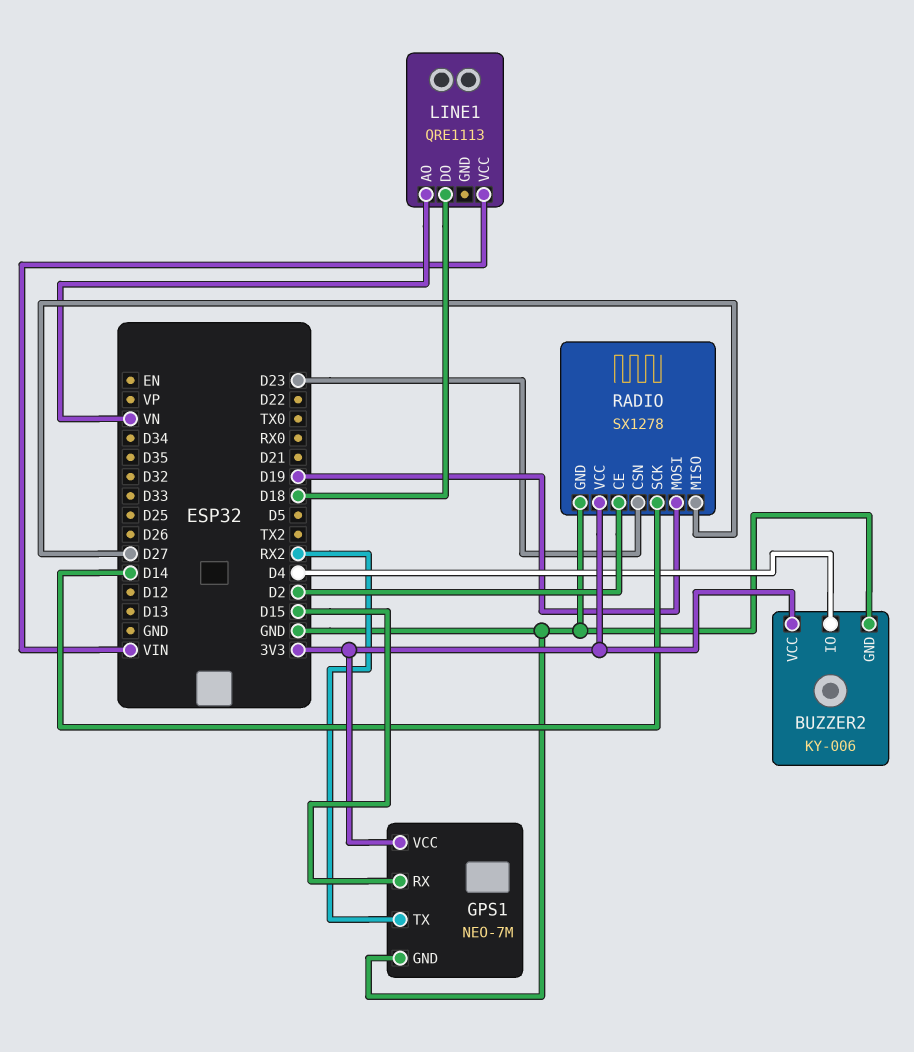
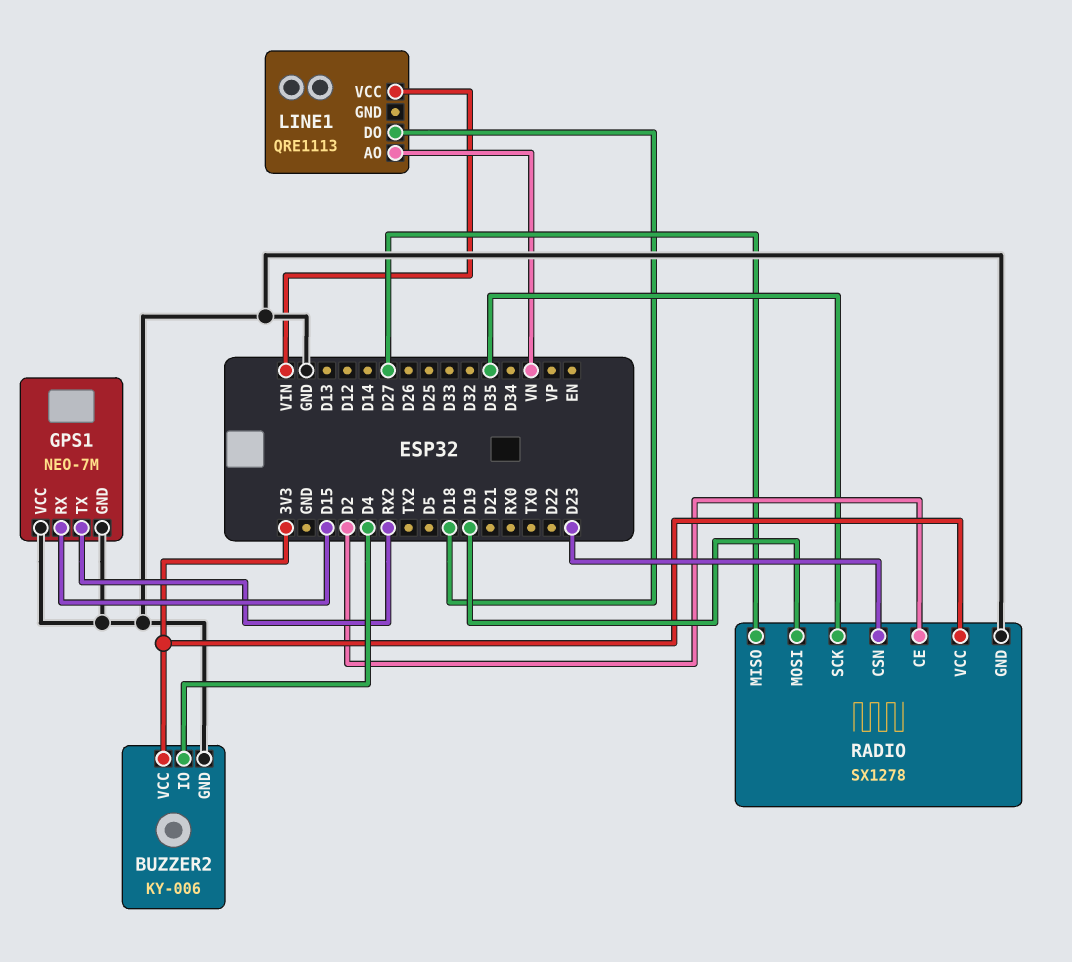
GPS1 pin VCC: 3V3 -> GND
RADIO pin SCK: D14 -> D35

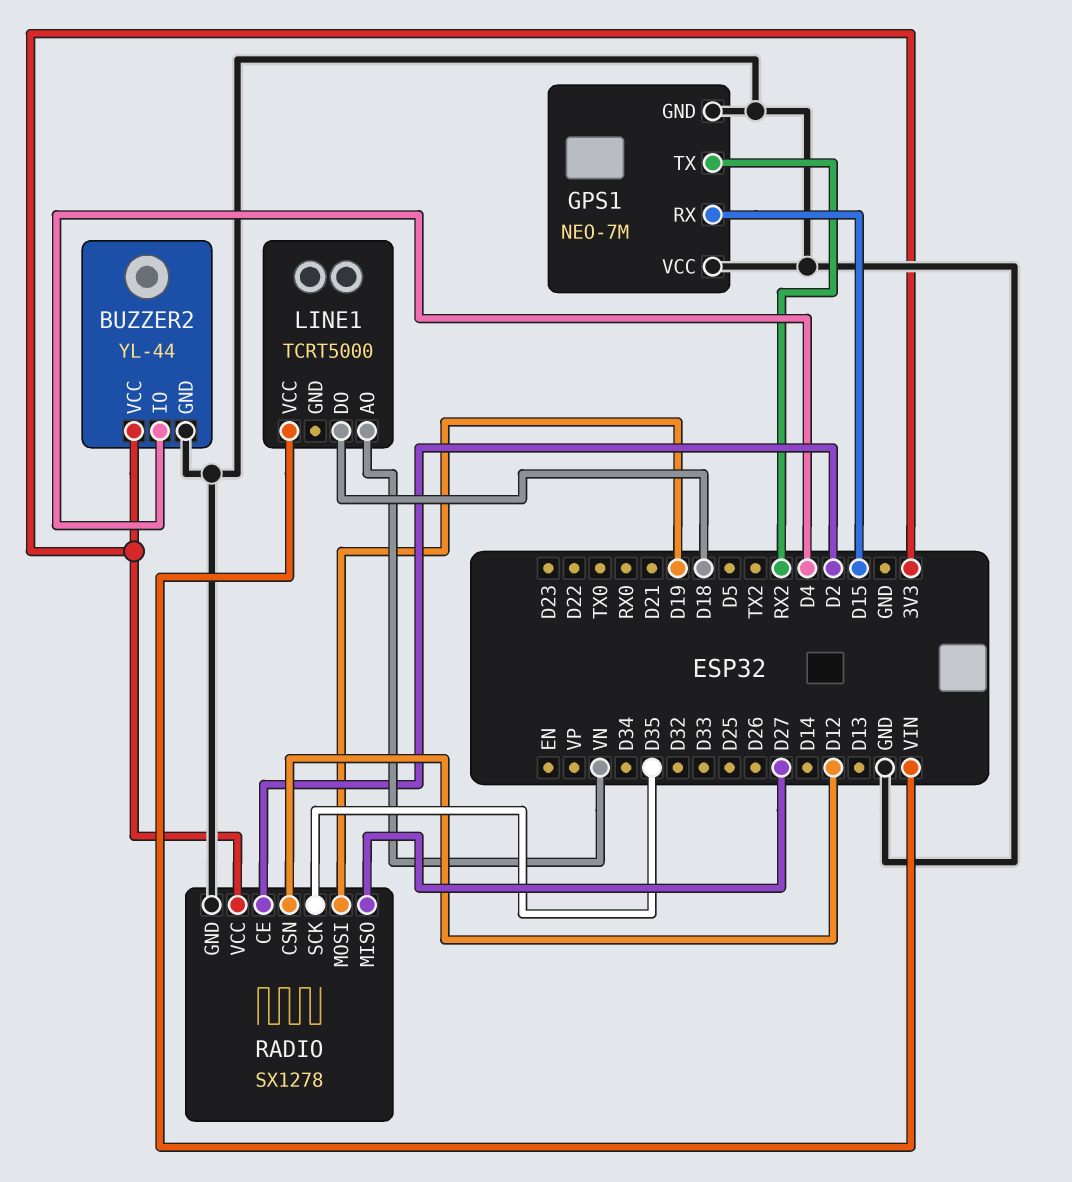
BUZZER2: KY-006 -> YL-44
LINE1: QRE1113 -> TCRT5000
RADIO pin CSN: D23 -> D12

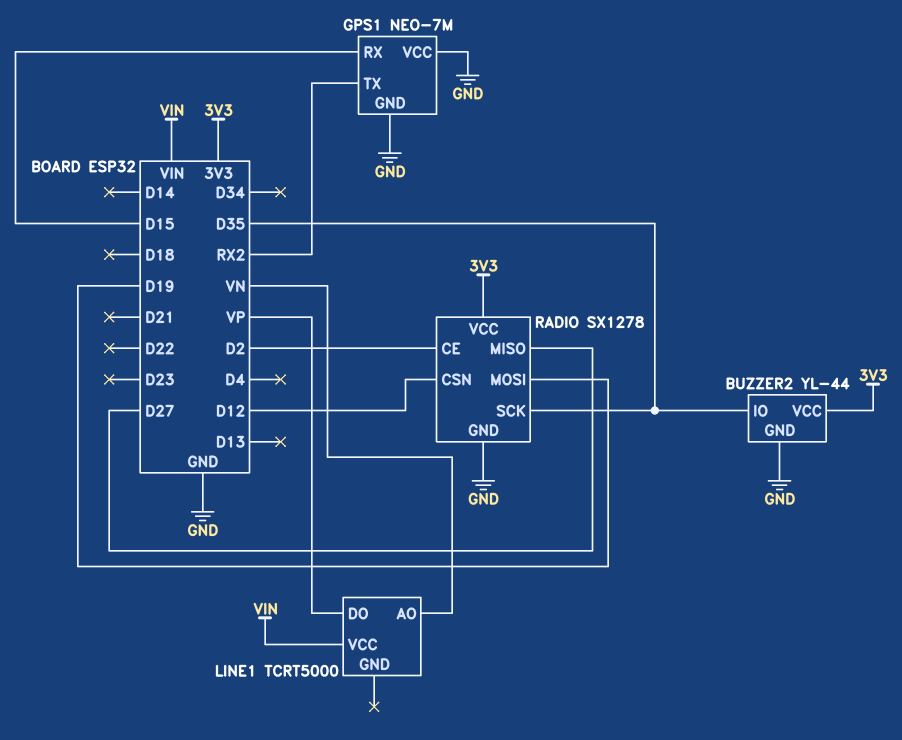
BUZZER2 pin IO: D4 -> D35
LINE1 pin DO: D18 -> VP

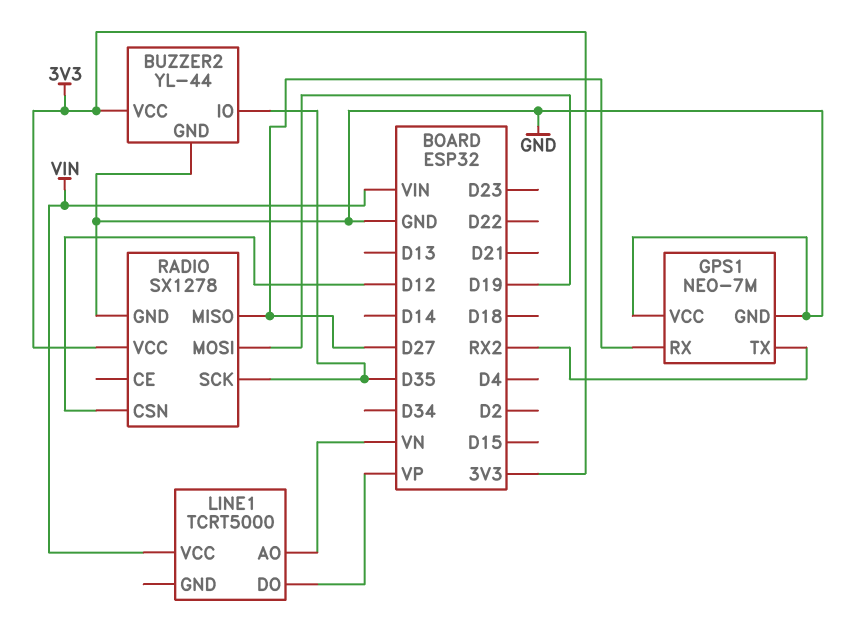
GPS1 pin RX: D15 -> D27
RADIO pin CE: D2 -> none

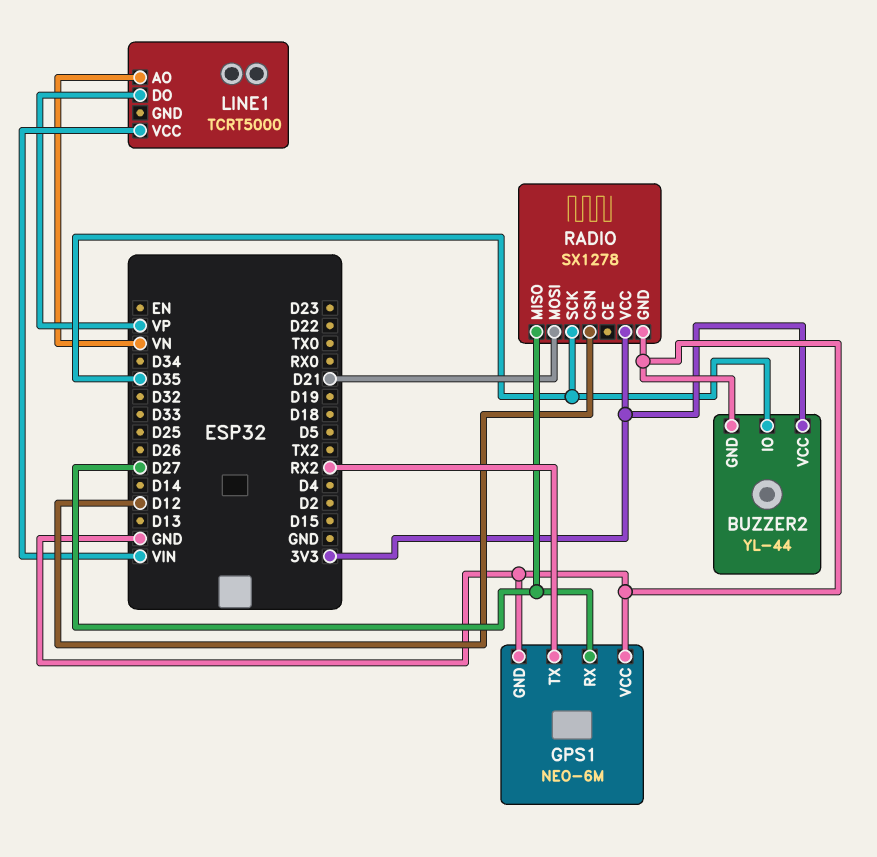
GPS1: NEO-7M -> NEO-6M
RADIO pin MOSI: D19 -> D21

